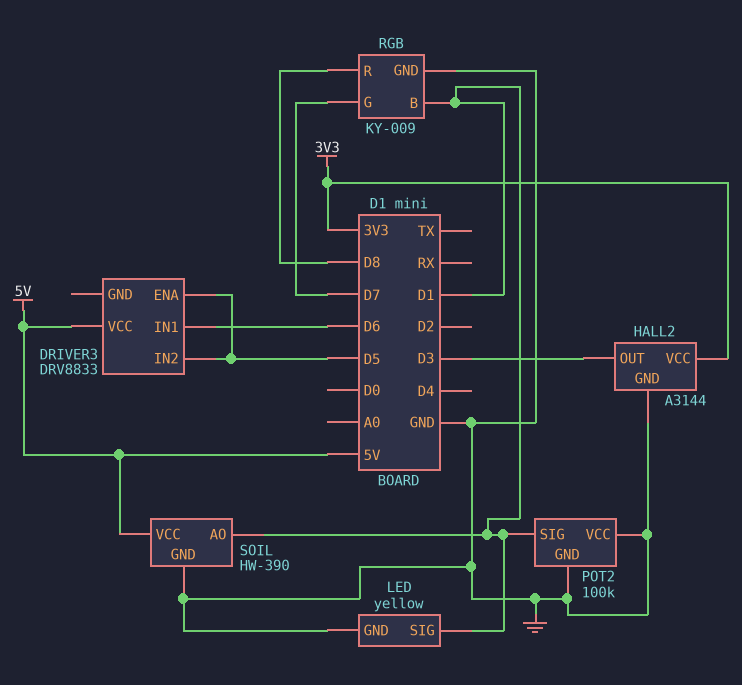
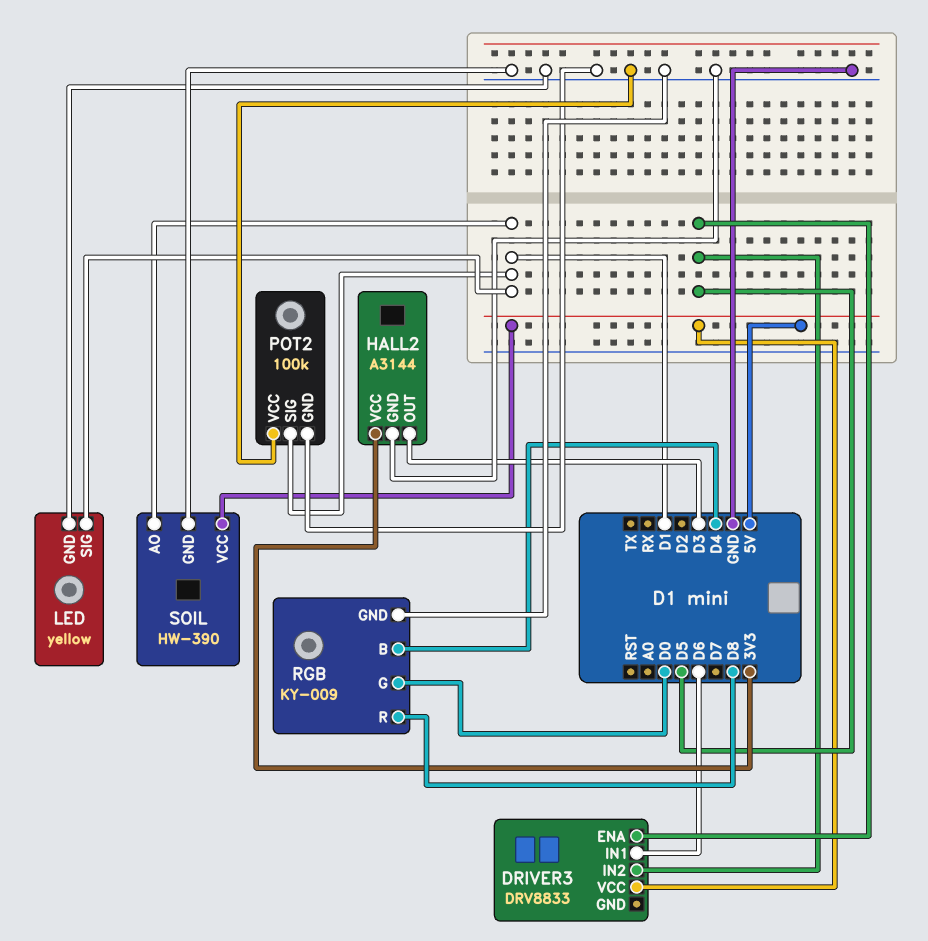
RGB pin B: D1 -> D4
RGB pin G: D7 -> D0

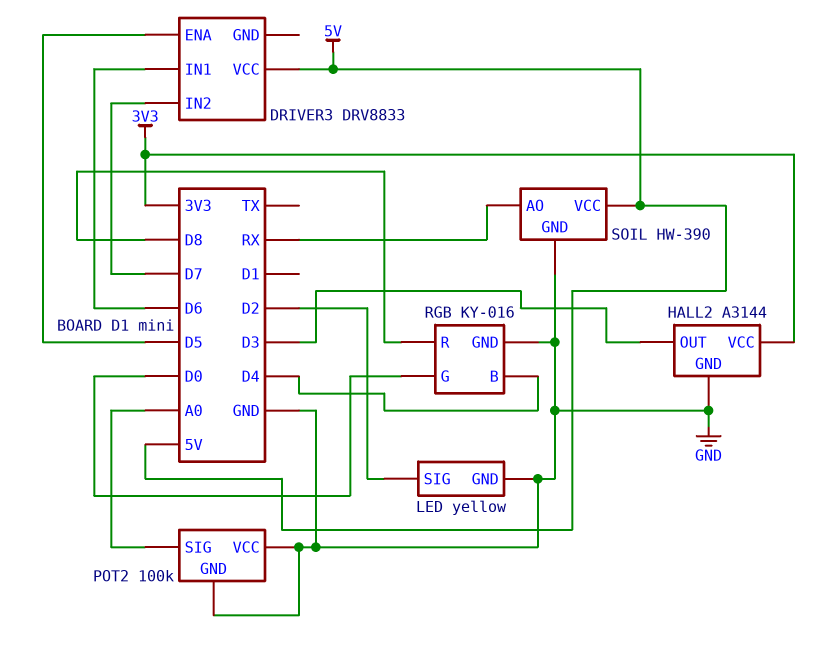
DRIVER3 pin IN2: D5 -> D7
LED pin SIG: D1 -> D2
POT2 pin SIG: D1 -> A0
RGB: KY-009 -> KY-016
SOIL pin AO: D1 -> RX

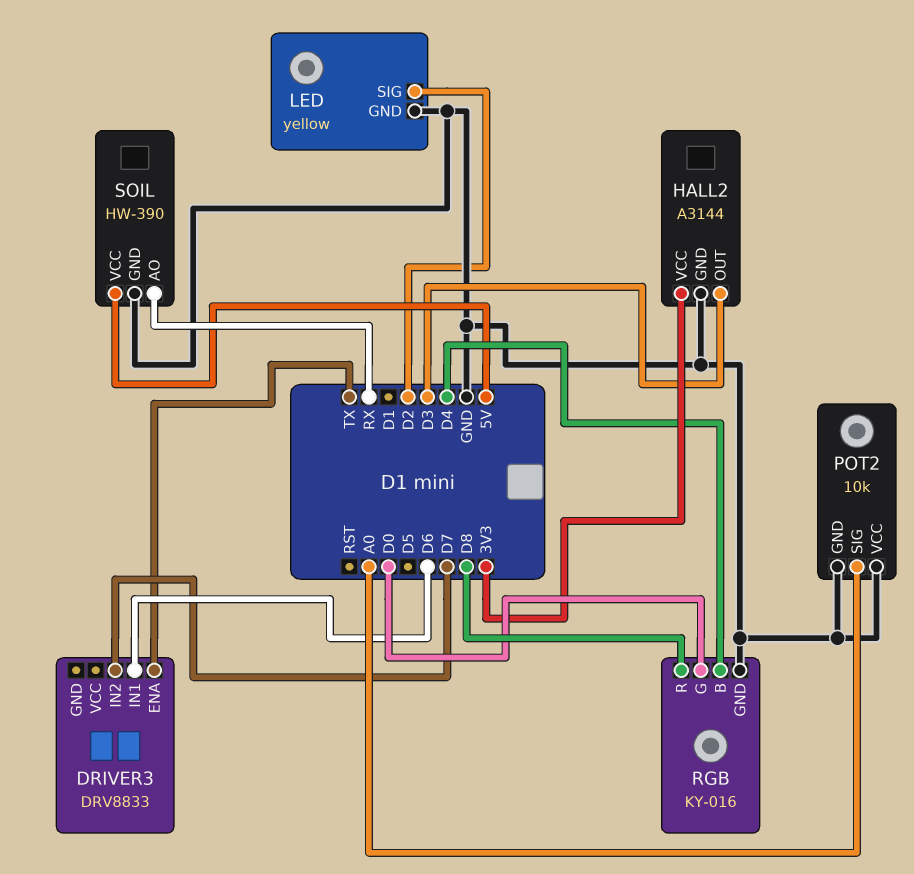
DRIVER3 pin ENA: D5 -> TX
DRIVER3 pin VCC: 5V -> none
POT2: 100k -> 10k

